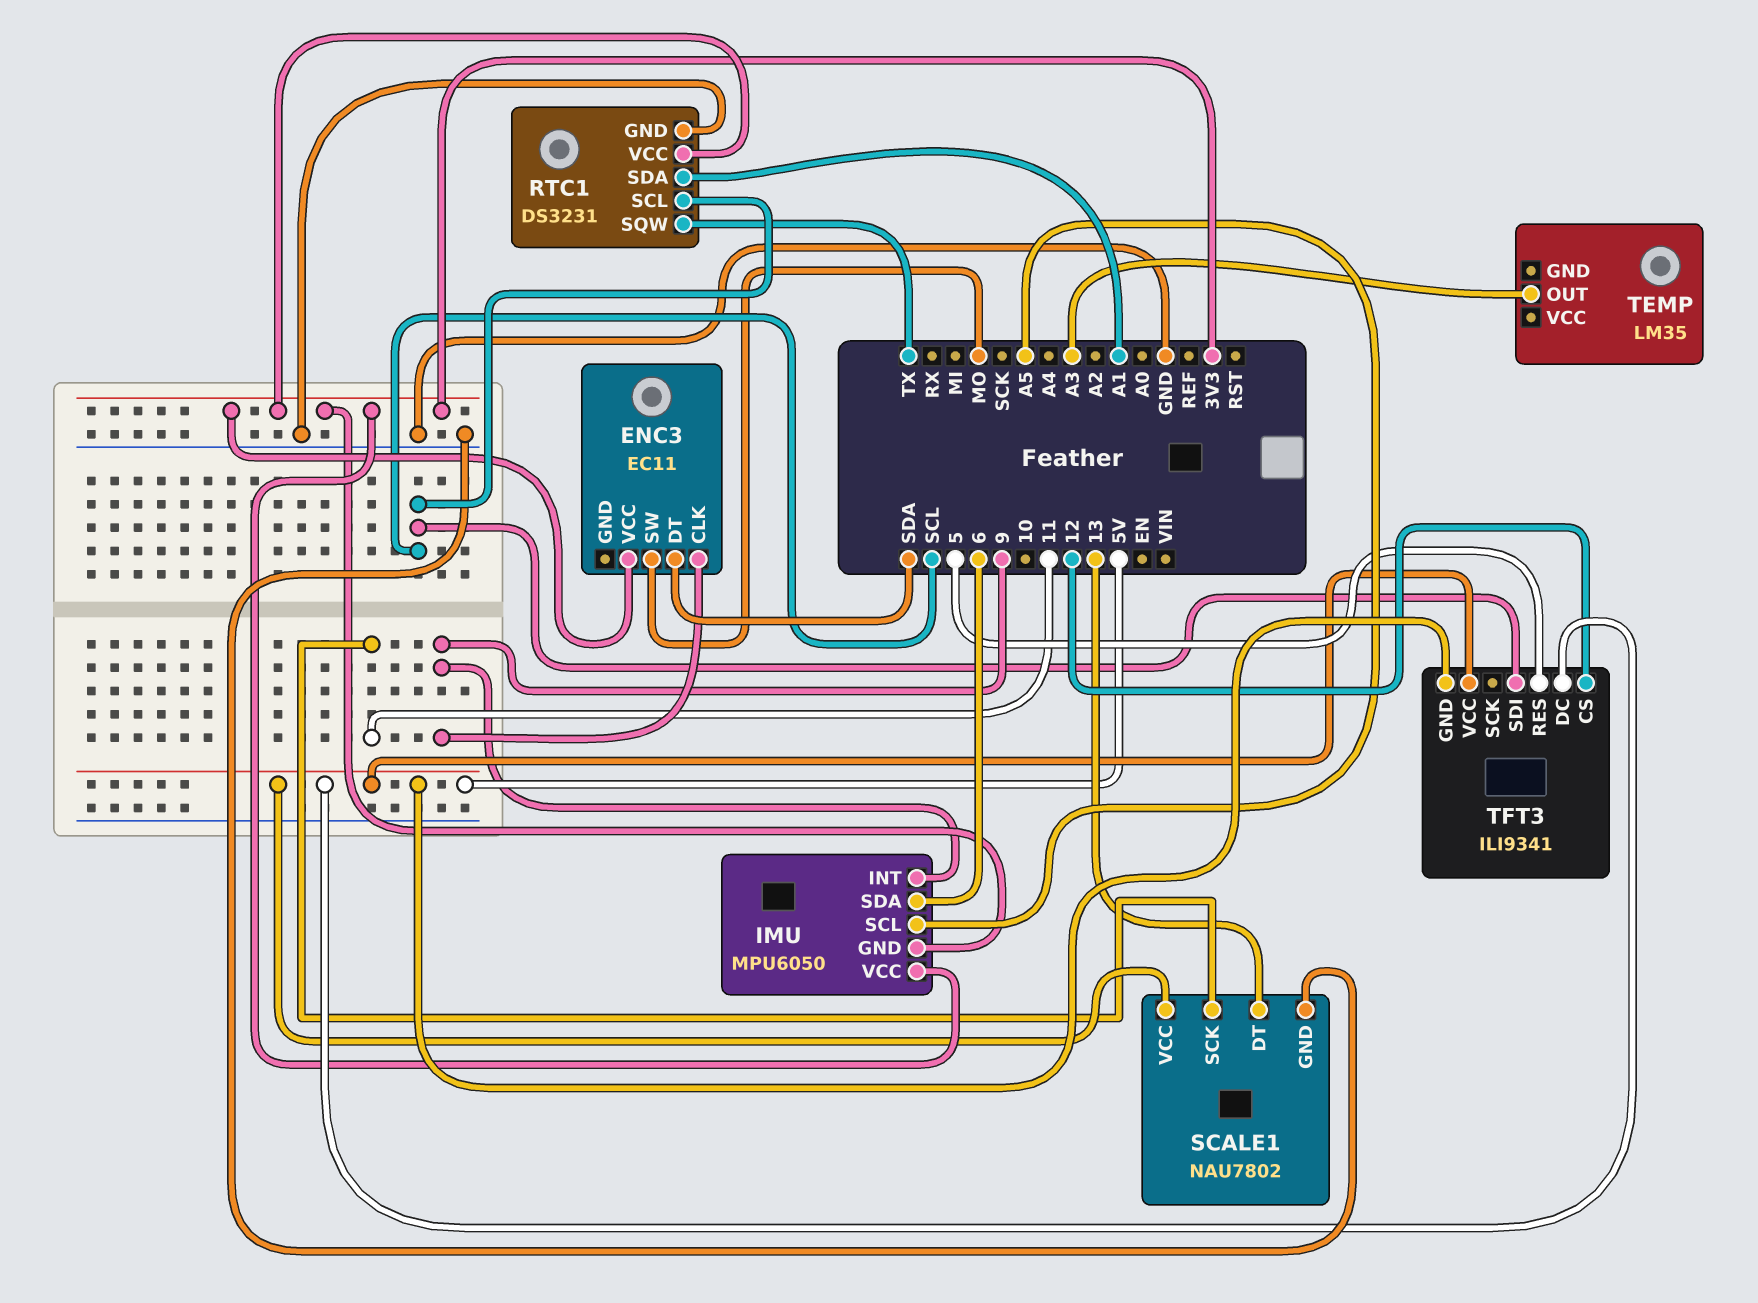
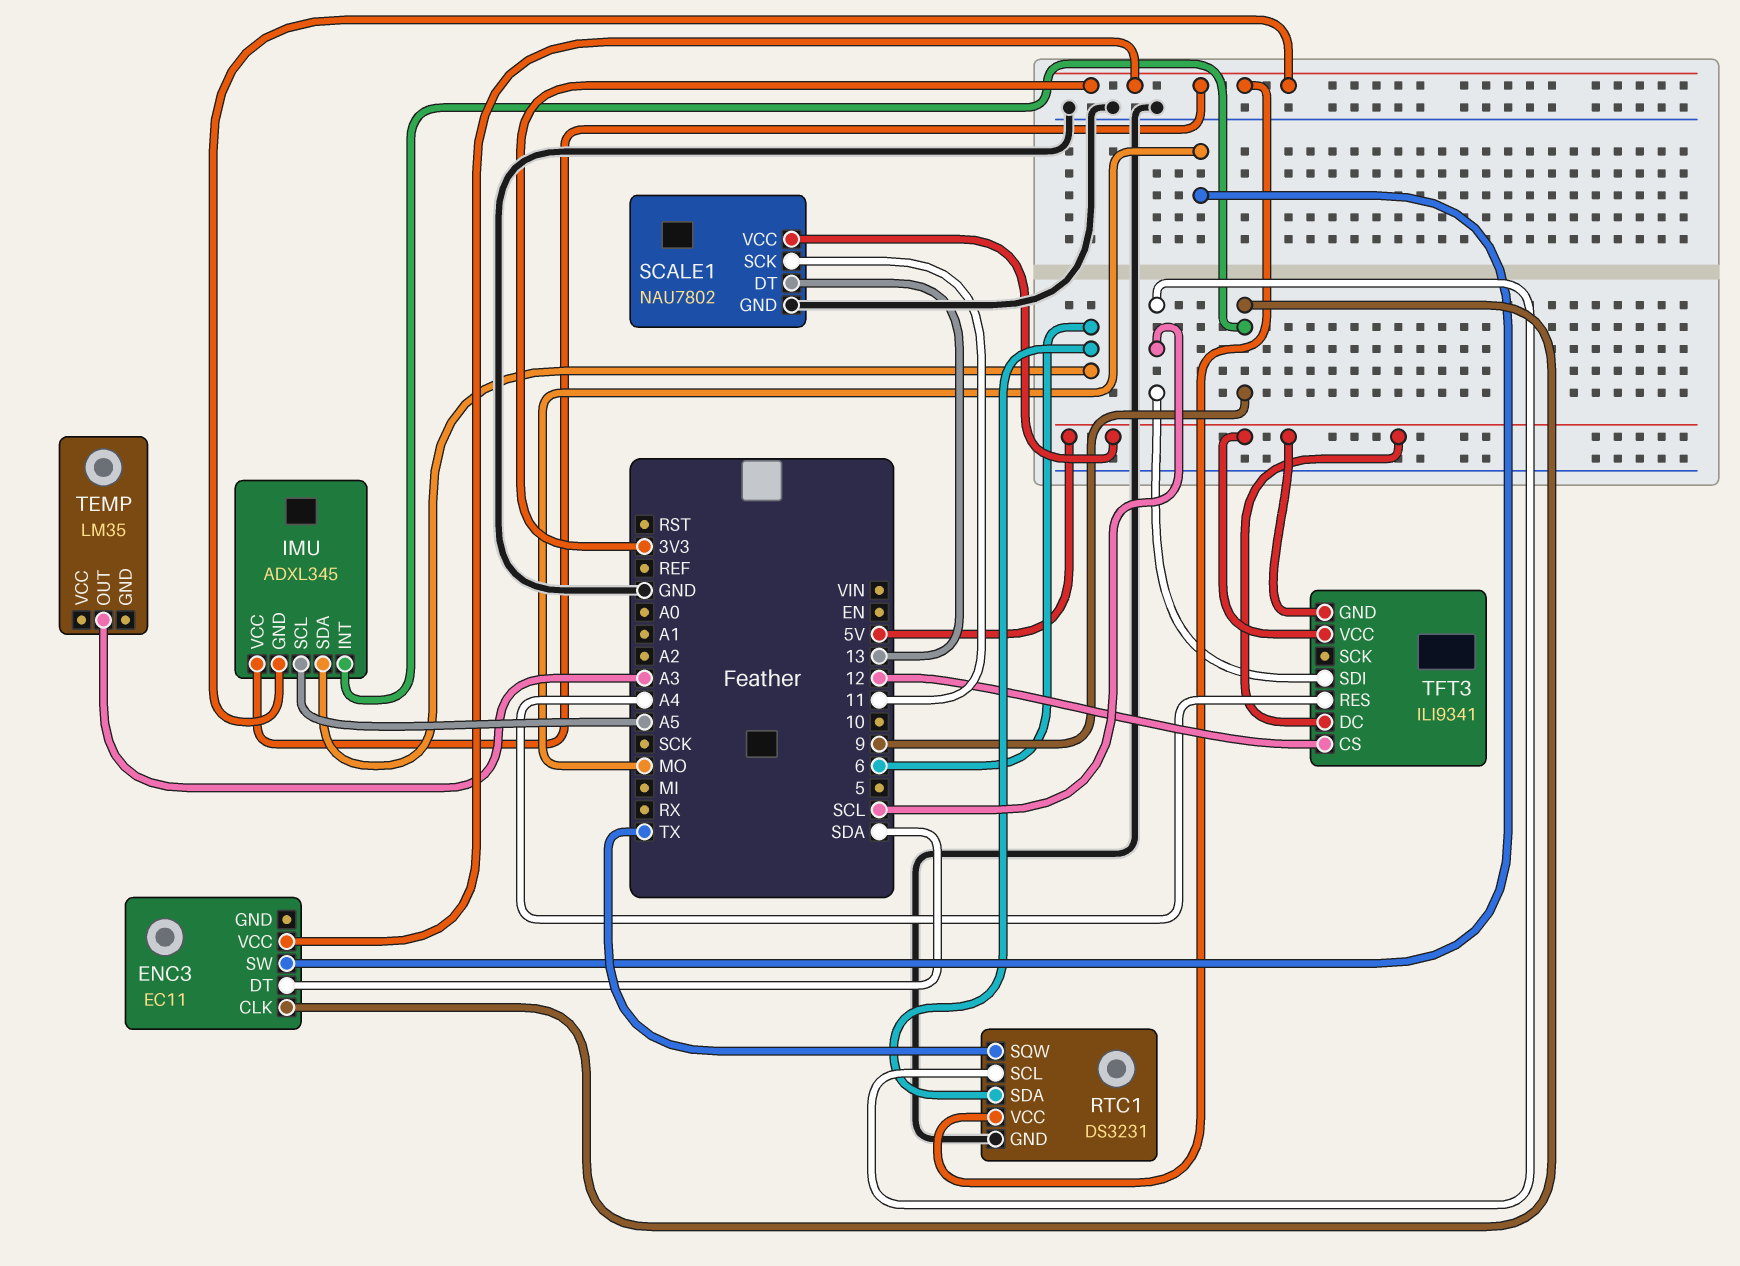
IMU: MPU6050 -> ADXL345
RTC1 pin SDA: A1 -> 6
TFT3 pin RES: 5 -> A4

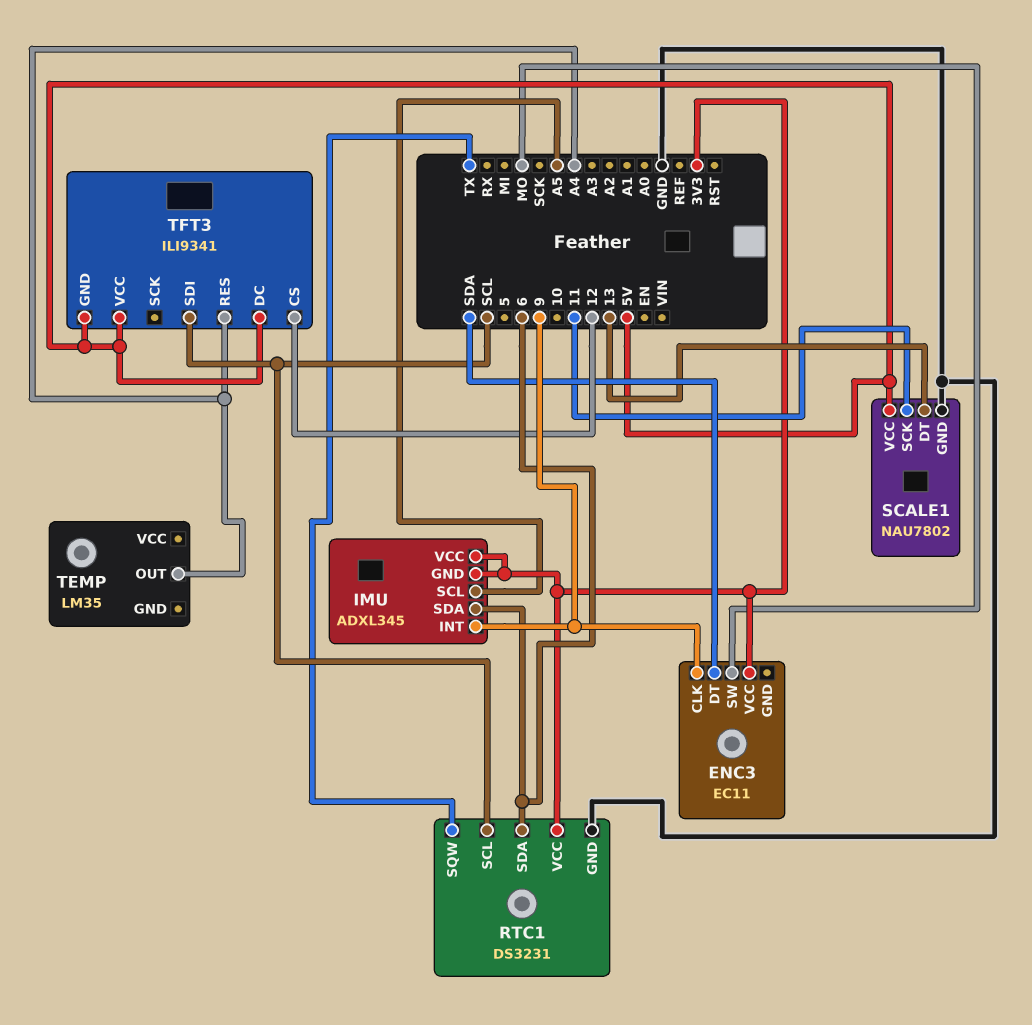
TEMP pin OUT: A3 -> A4

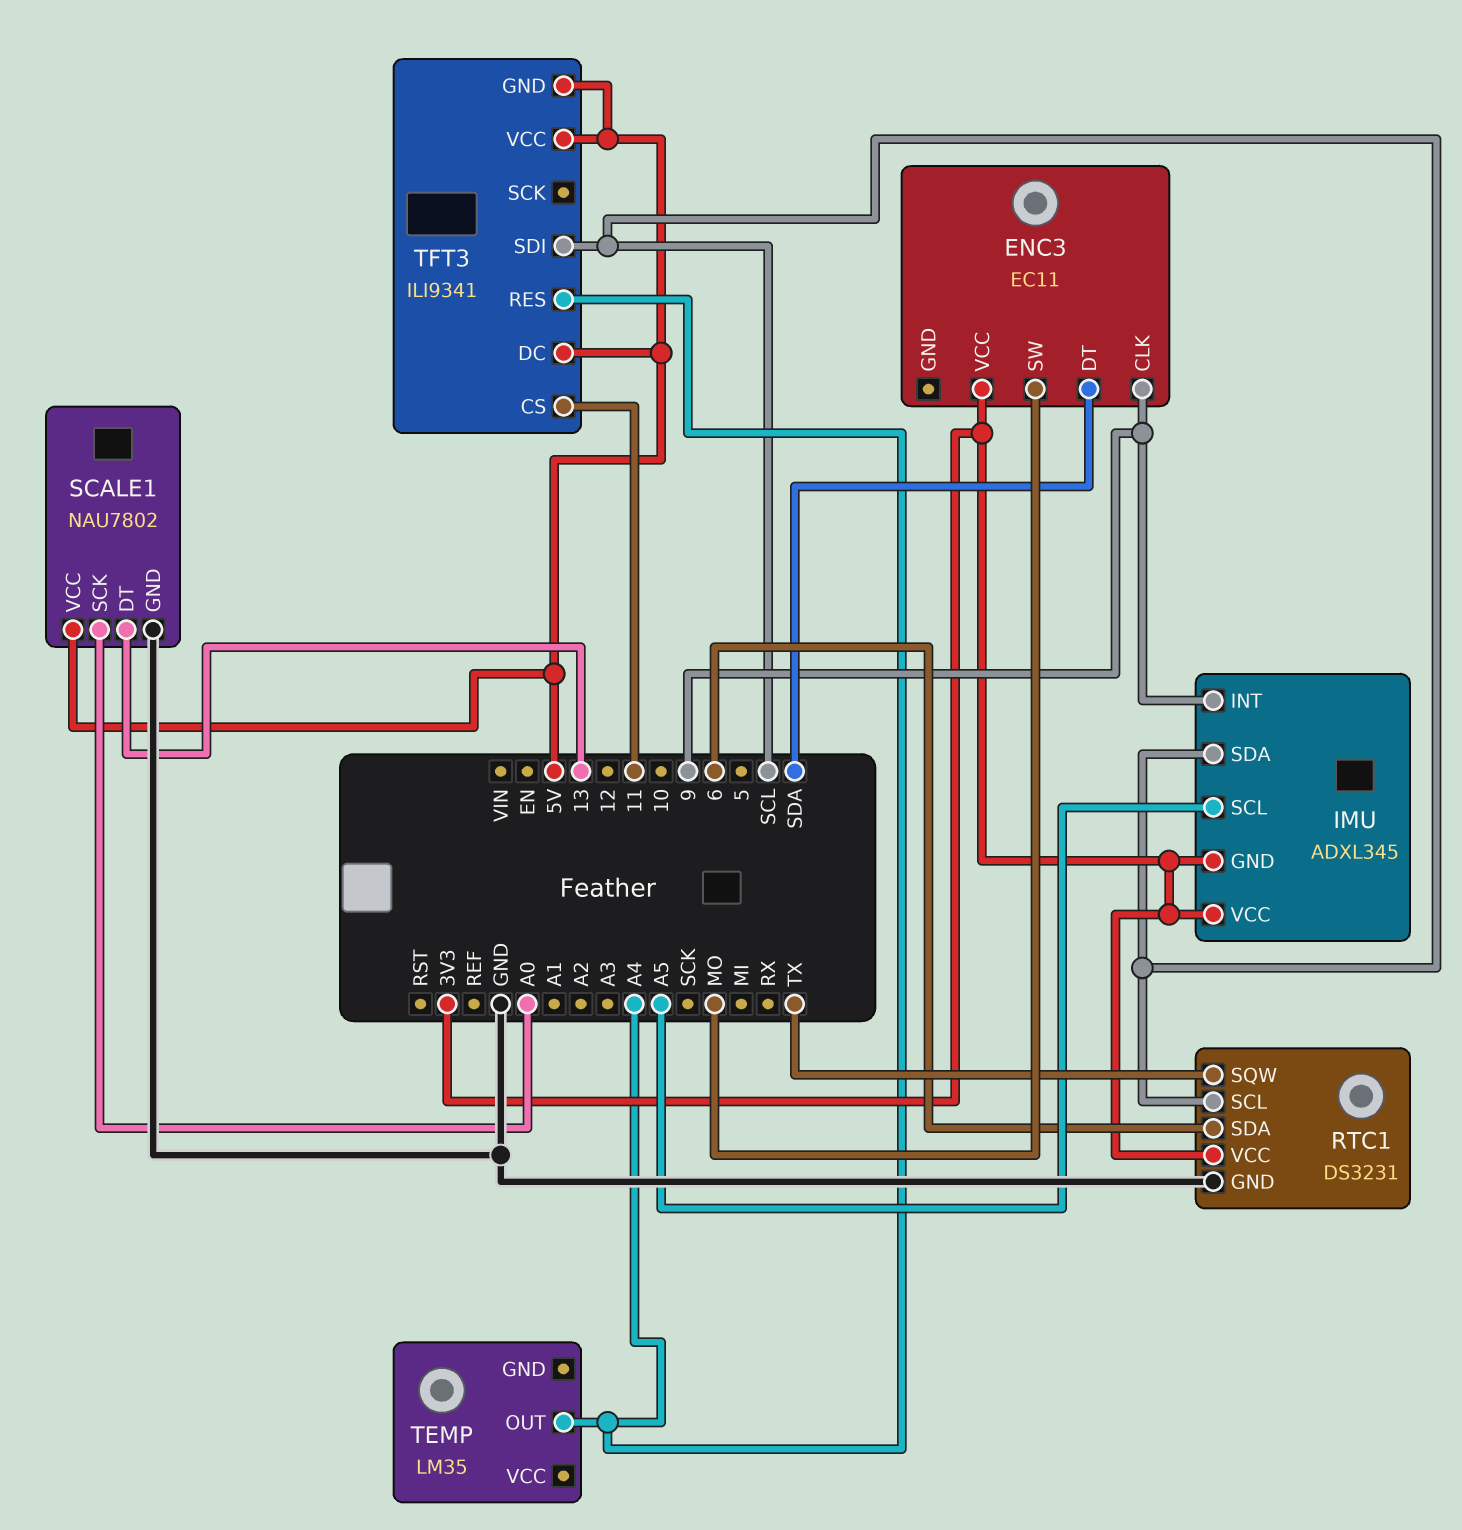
IMU pin SDA: 6 -> SCL
SCALE1 pin SCK: 11 -> A0
TFT3 pin CS: 12 -> 11

